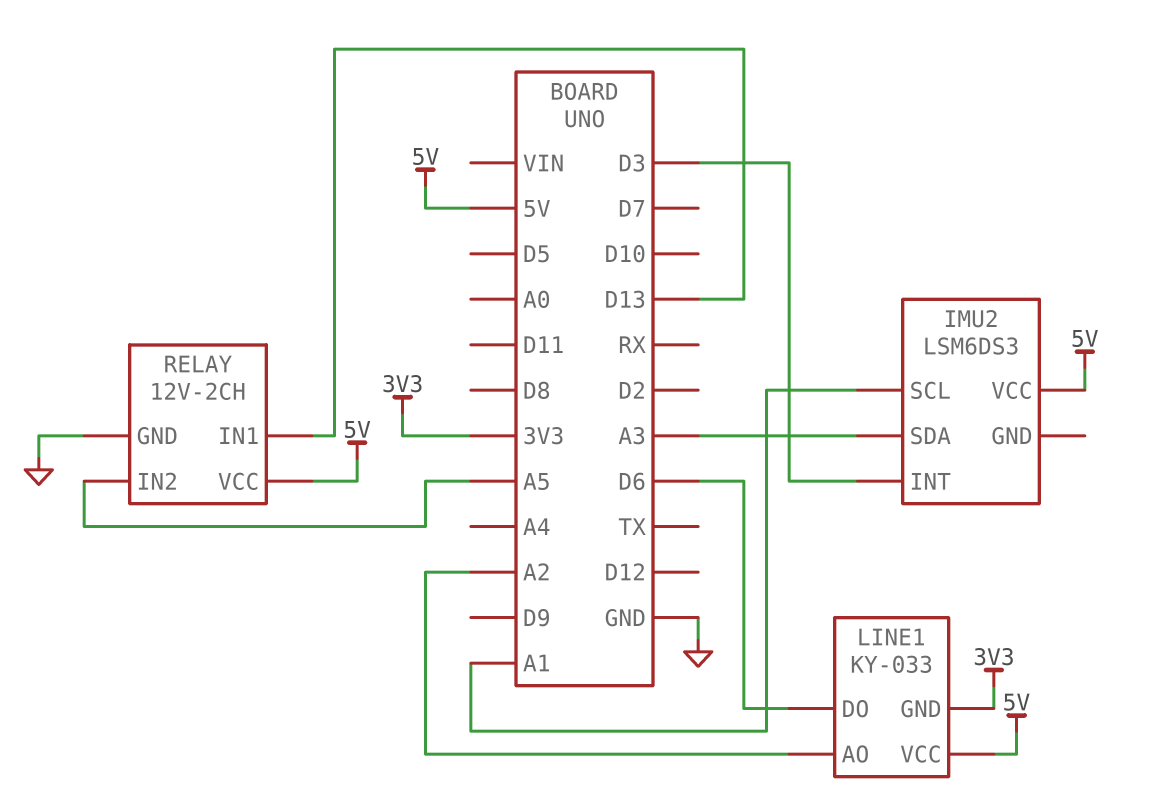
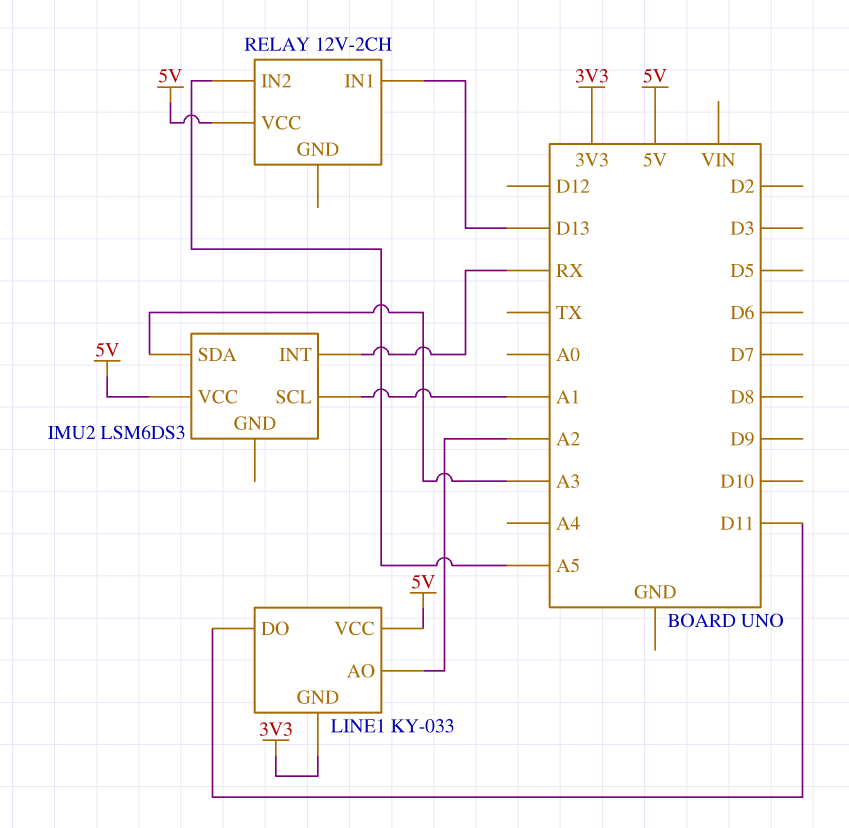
IMU2 pin INT: D3 -> RX
LINE1 pin DO: D6 -> D11
RELAY pin GND: GND -> none

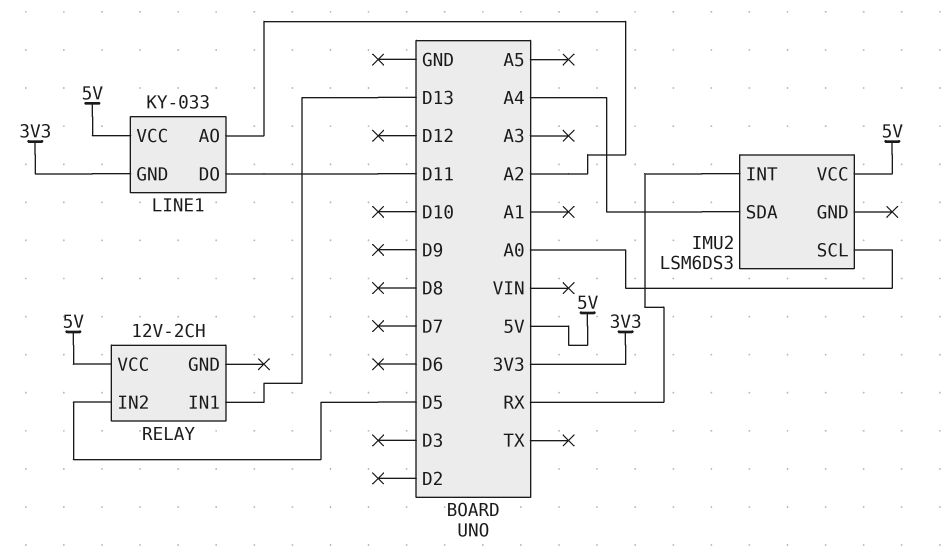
IMU2 pin SCL: A1 -> A0
IMU2 pin SDA: A3 -> A4
RELAY pin IN2: A5 -> D5

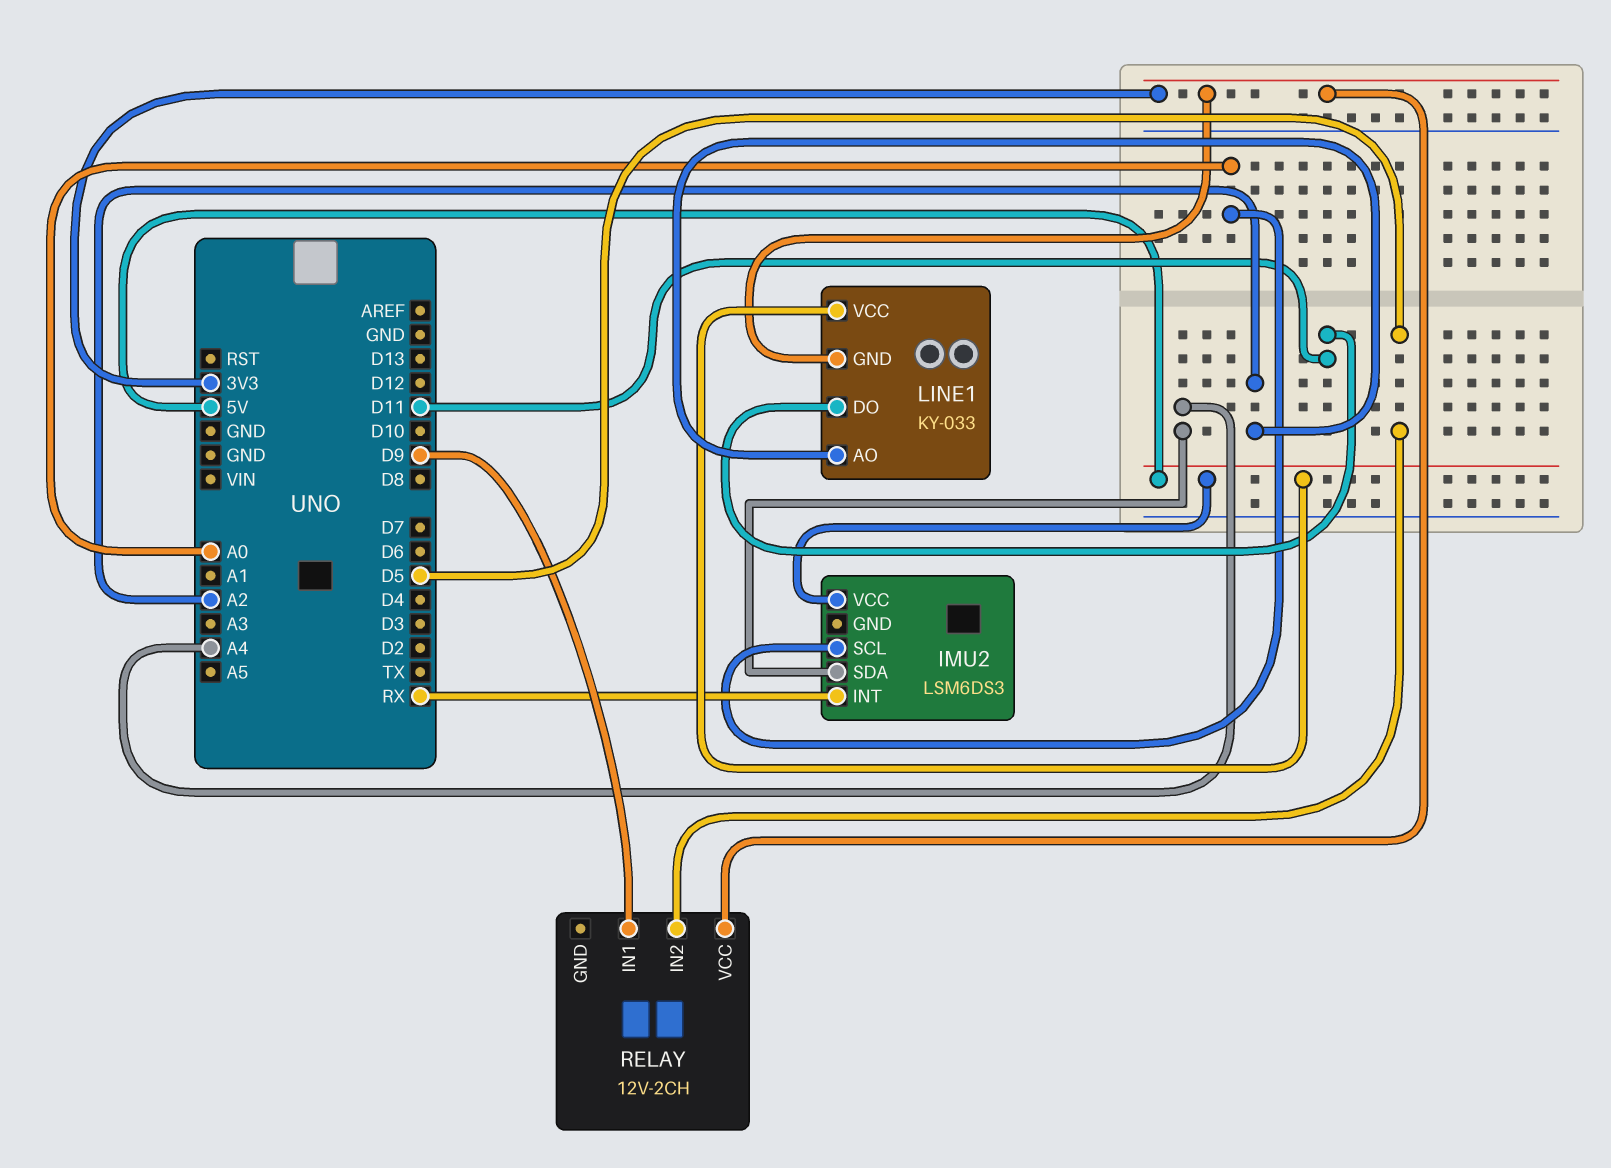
RELAY pin IN1: D13 -> D9
RELAY pin VCC: 5V -> 3V3

